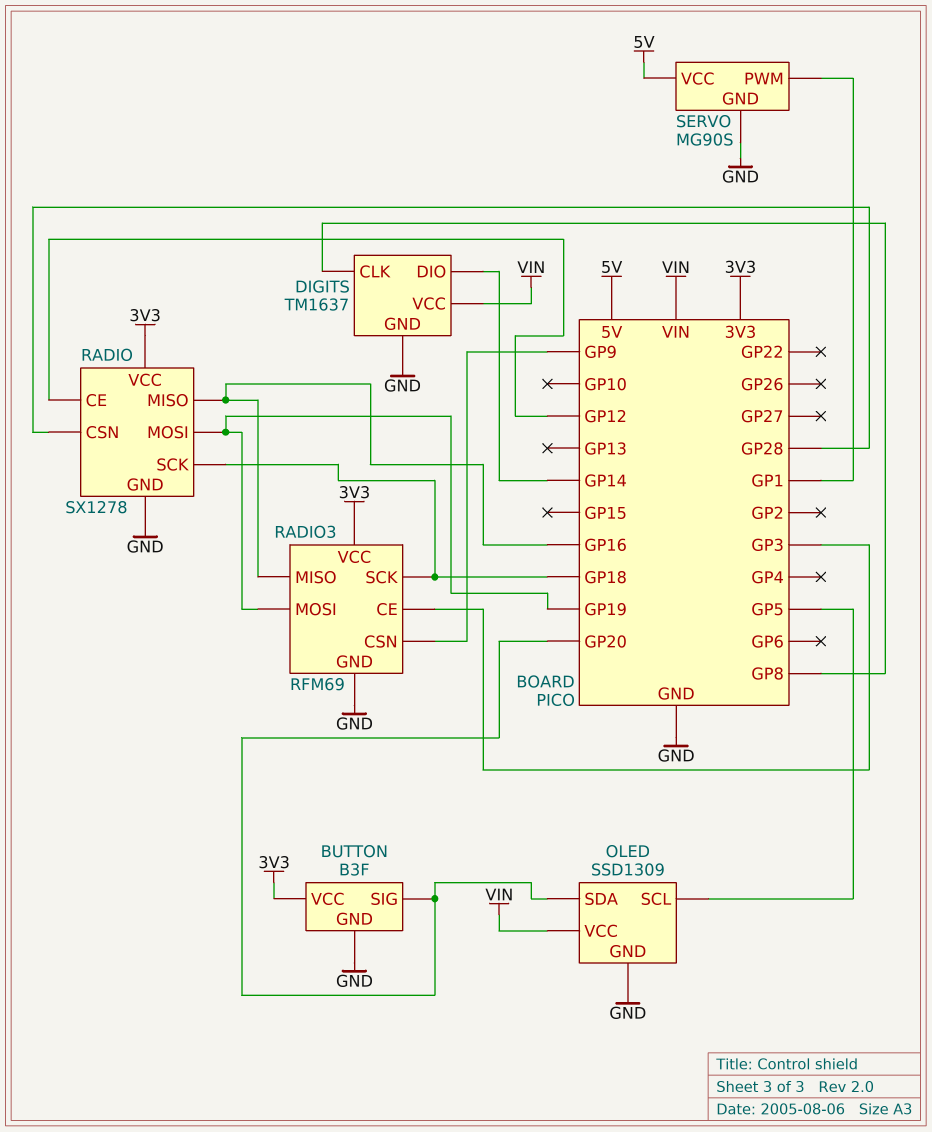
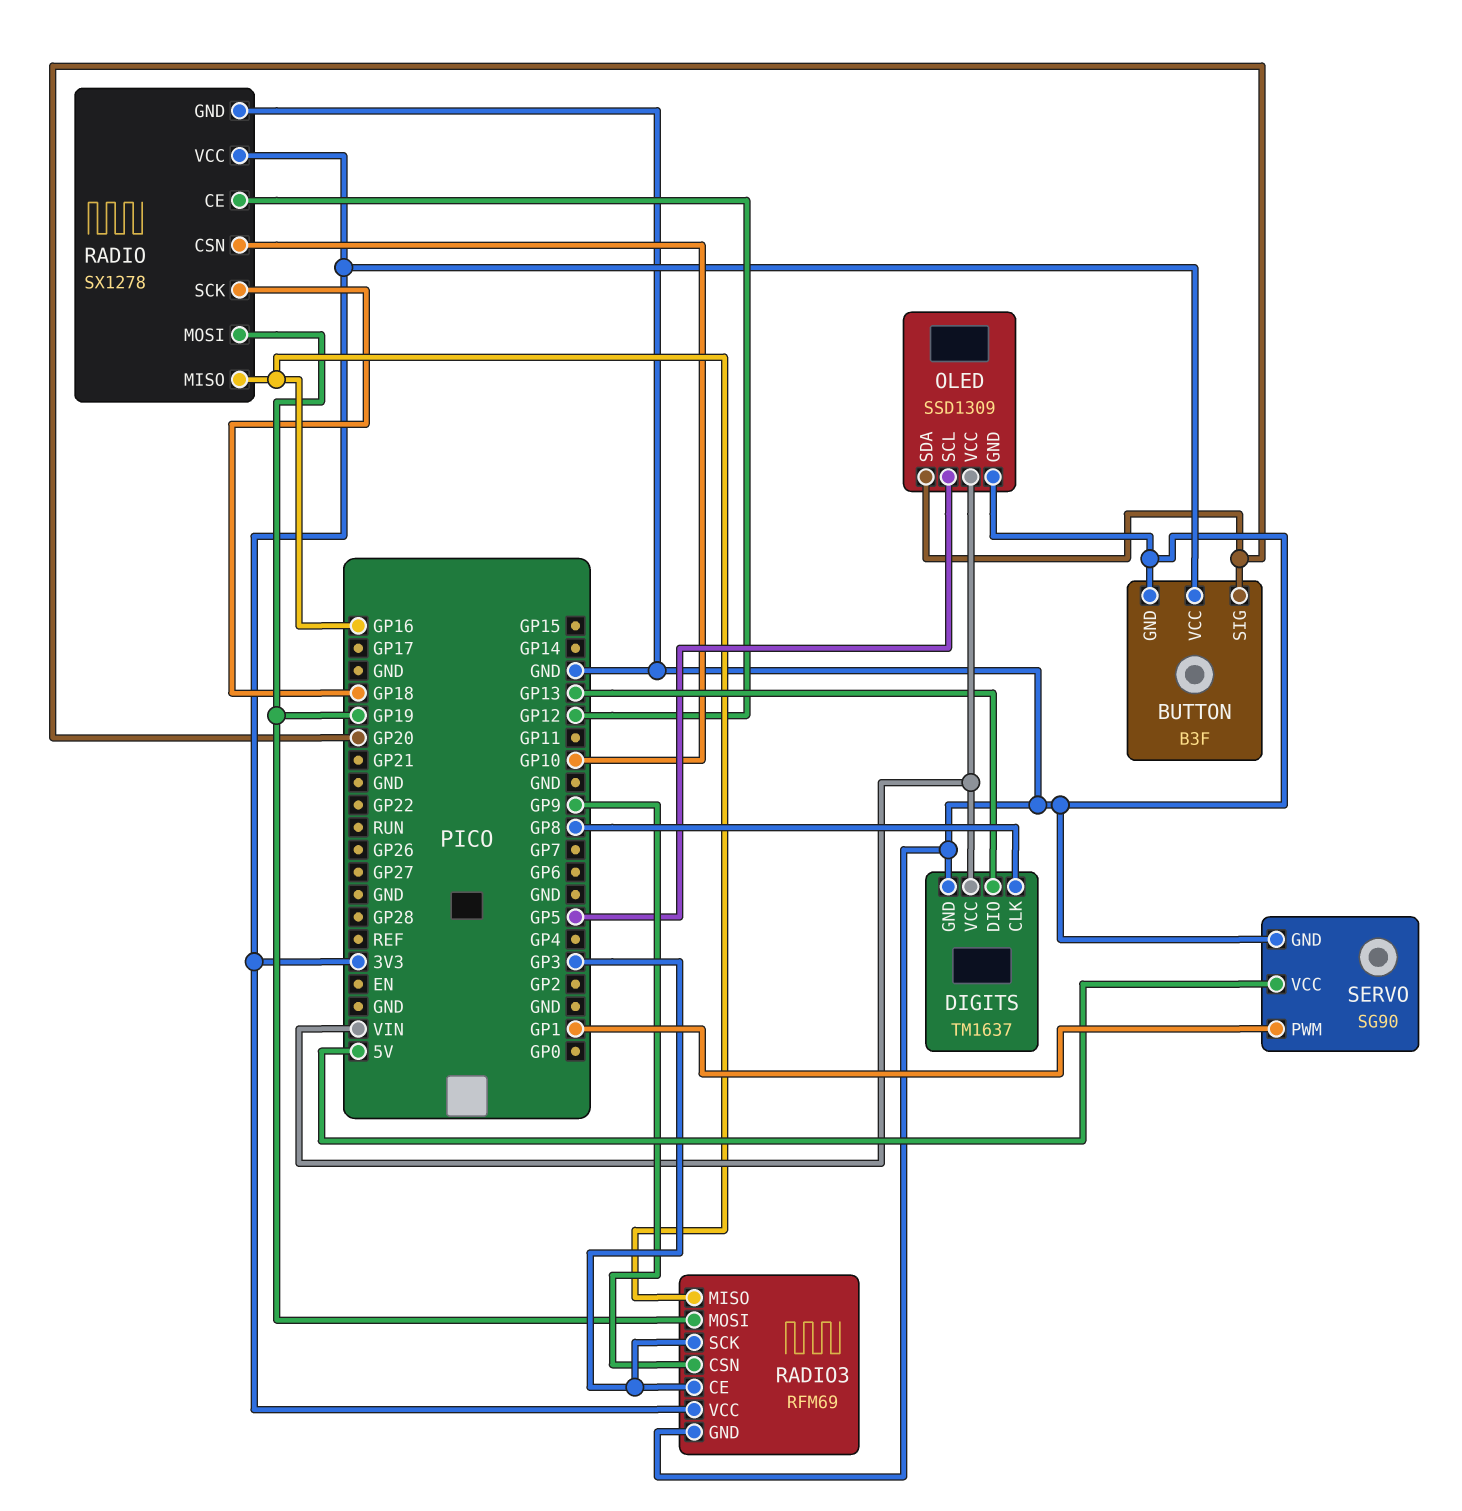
DIGITS pin DIO: GP14 -> GP13
RADIO pin CSN: GP28 -> GP10
RADIO3 pin SCK: GP18 -> GP3
SERVO: MG90S -> SG90

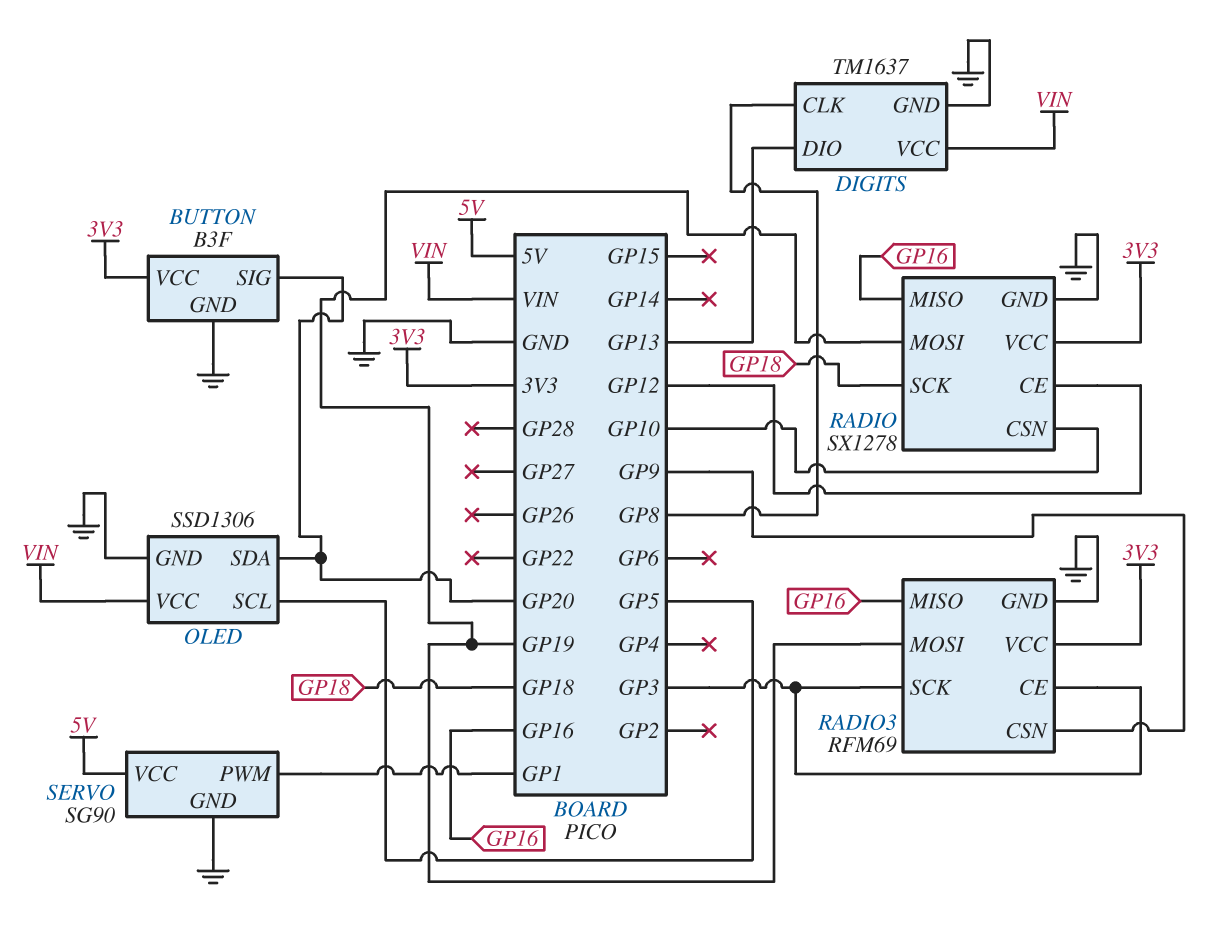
OLED: SSD1309 -> SSD1306

